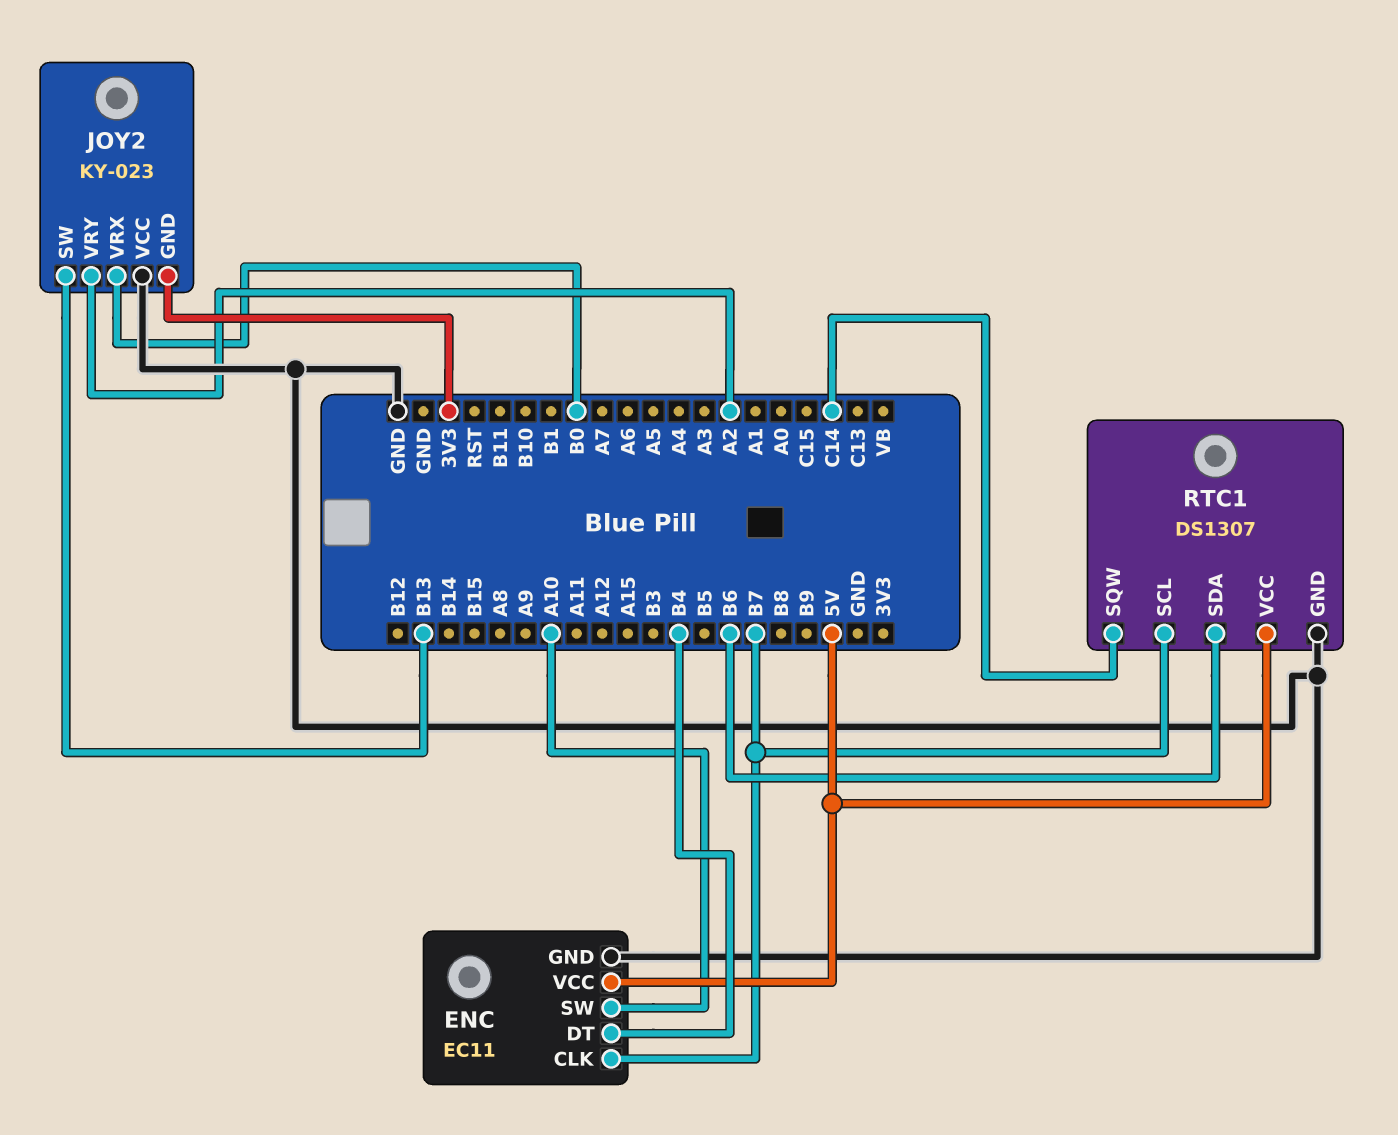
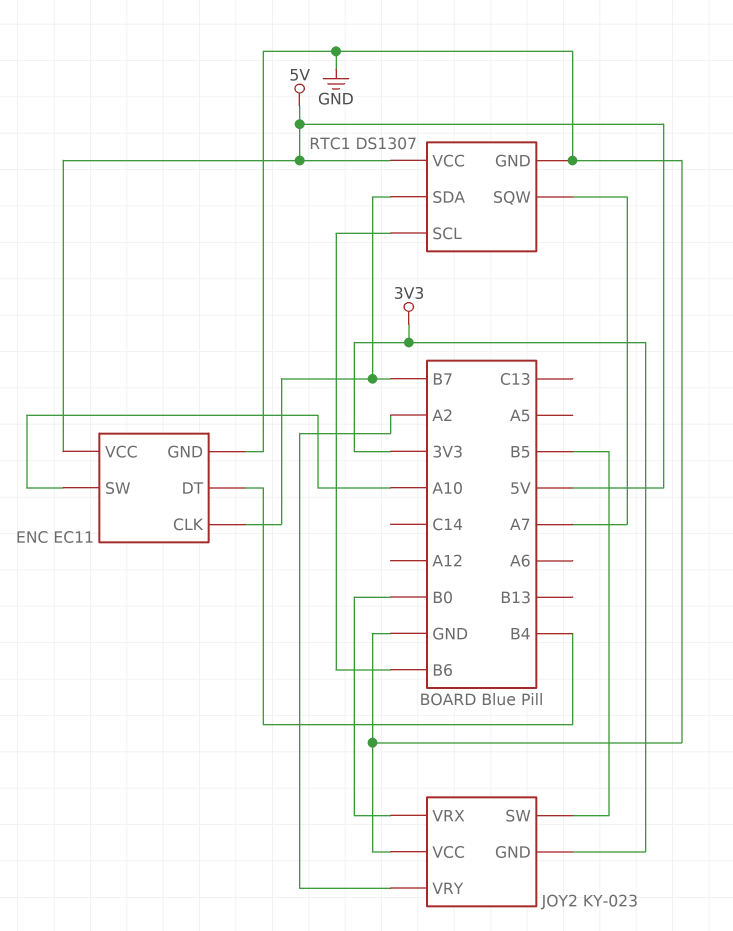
JOY2 pin SW: B13 -> B5
RTC1 pin SCL: B7 -> B6
RTC1 pin SDA: B6 -> B7
RTC1 pin SQW: C14 -> A7

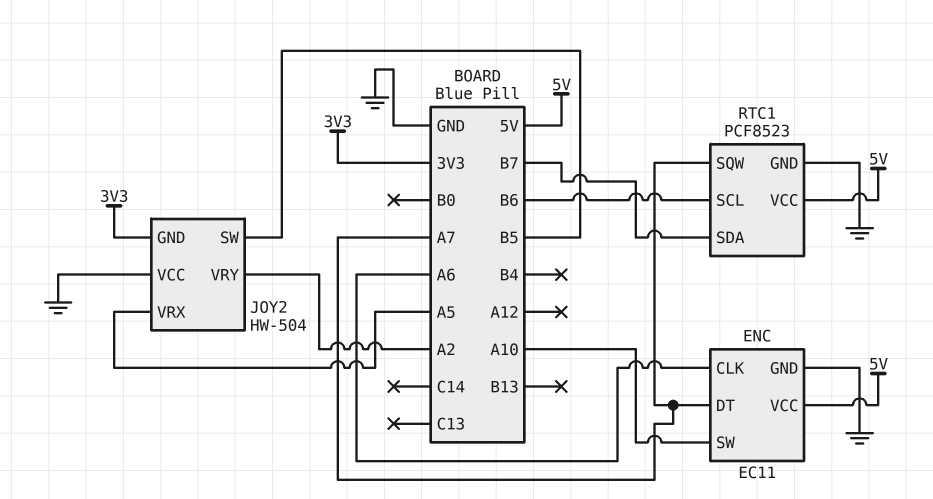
ENC pin CLK: B7 -> A6
ENC pin DT: B4 -> A7
JOY2: KY-023 -> HW-504
JOY2 pin VRX: B0 -> A5
RTC1: DS1307 -> PCF8523

